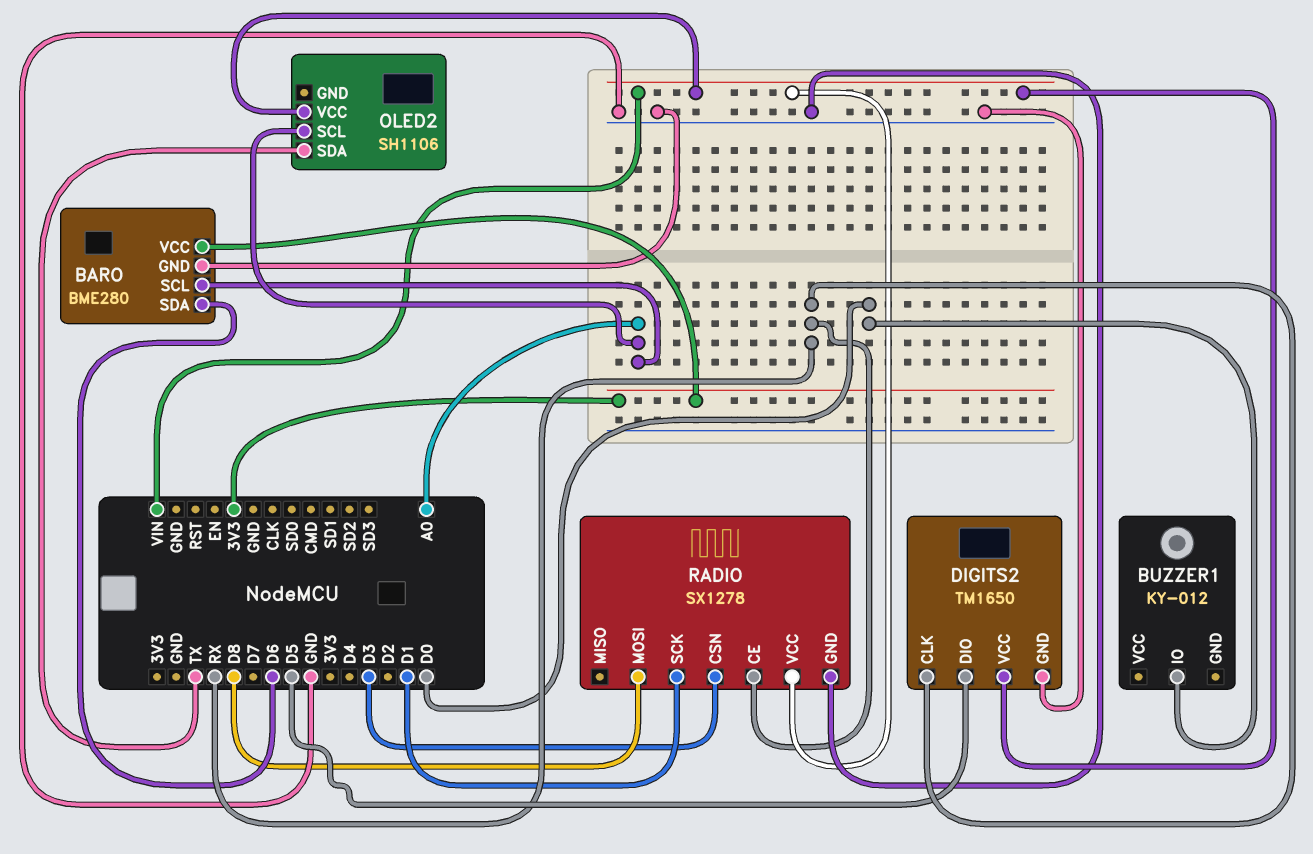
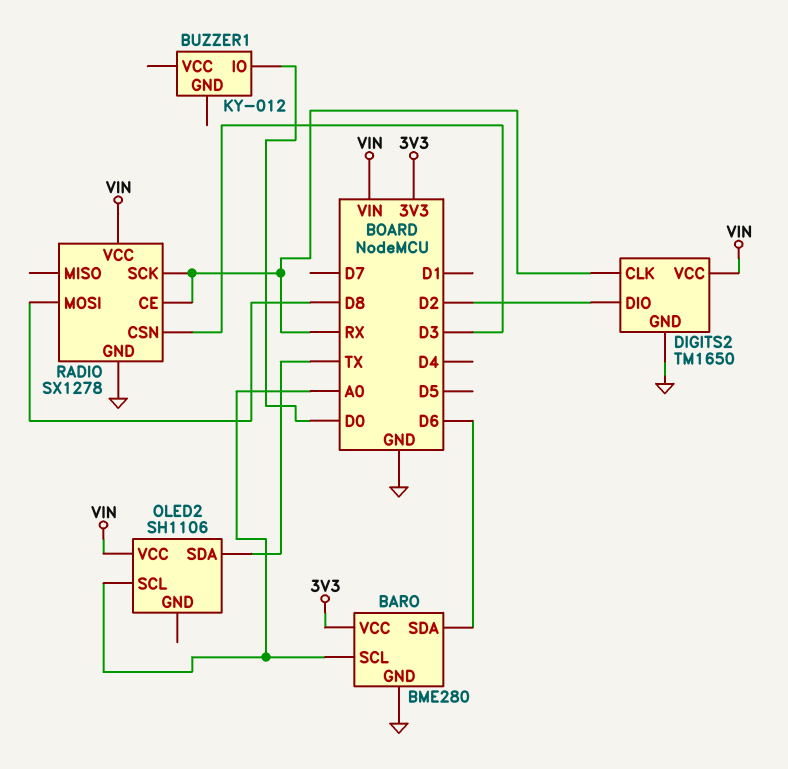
DIGITS2 pin DIO: D5 -> D2
RADIO pin SCK: D1 -> RX

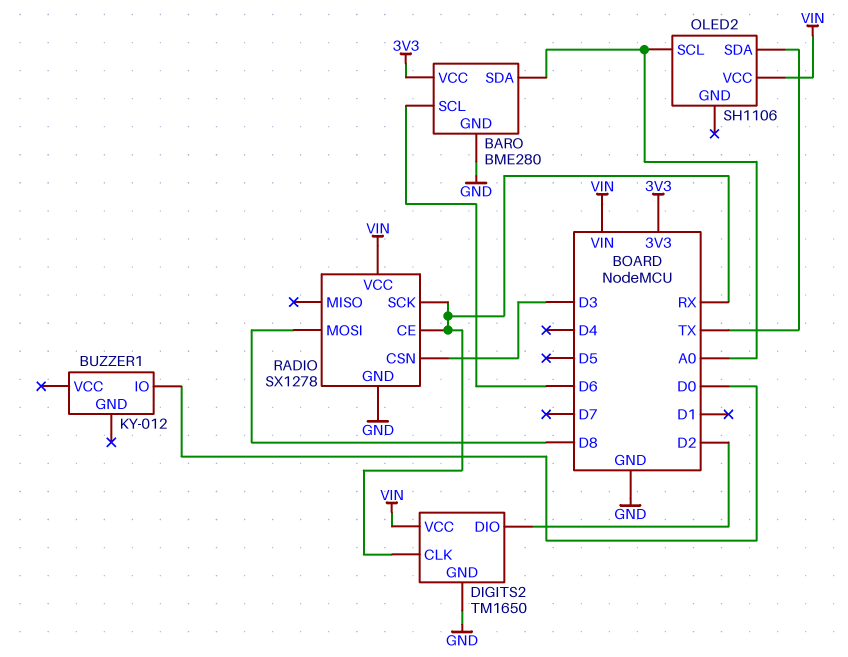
BARO pin SCL: A0 -> D6
BARO pin SDA: D6 -> A0

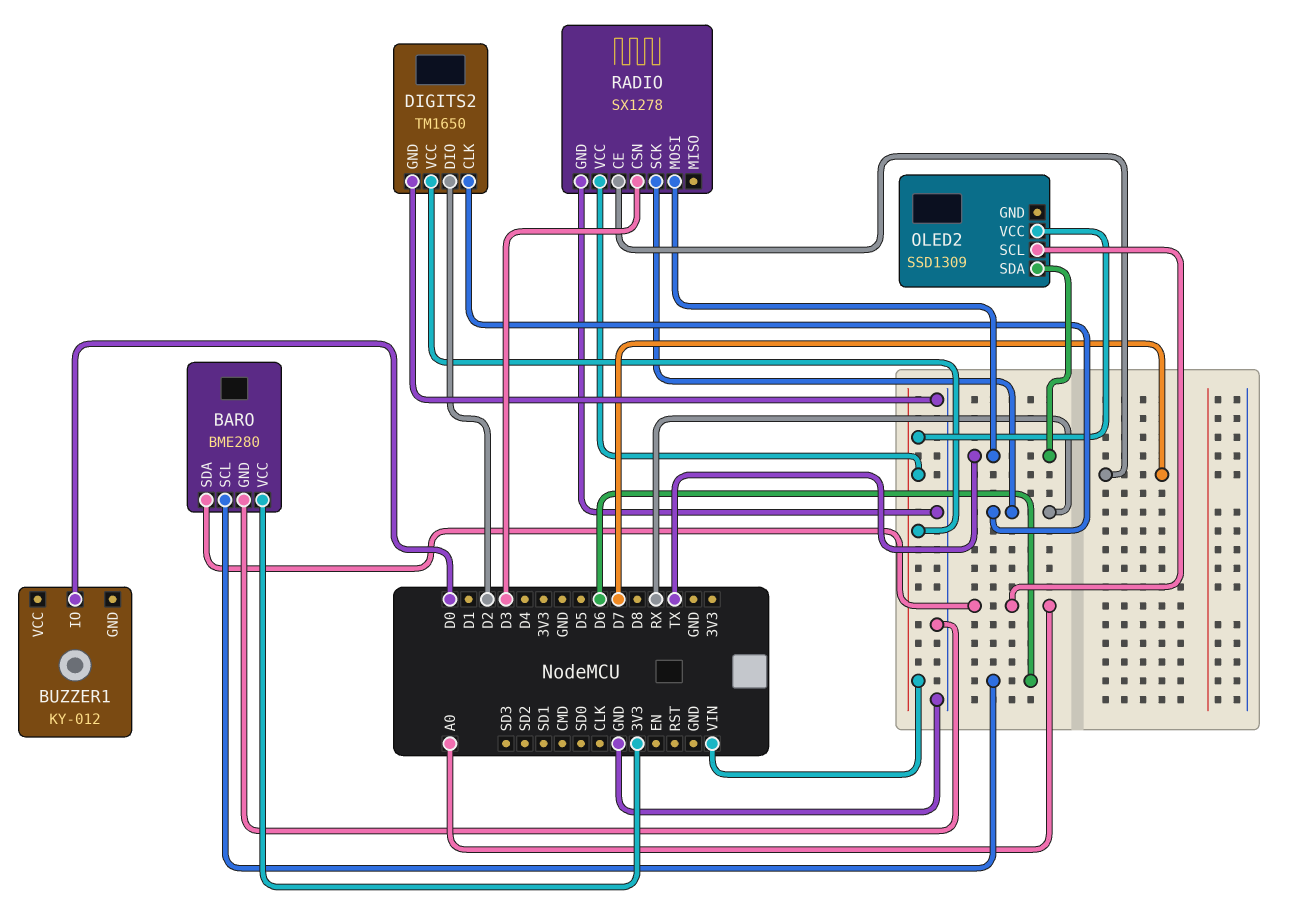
OLED2: SH1106 -> SSD1309
RADIO pin CE: RX -> D7
RADIO pin MOSI: D8 -> TX

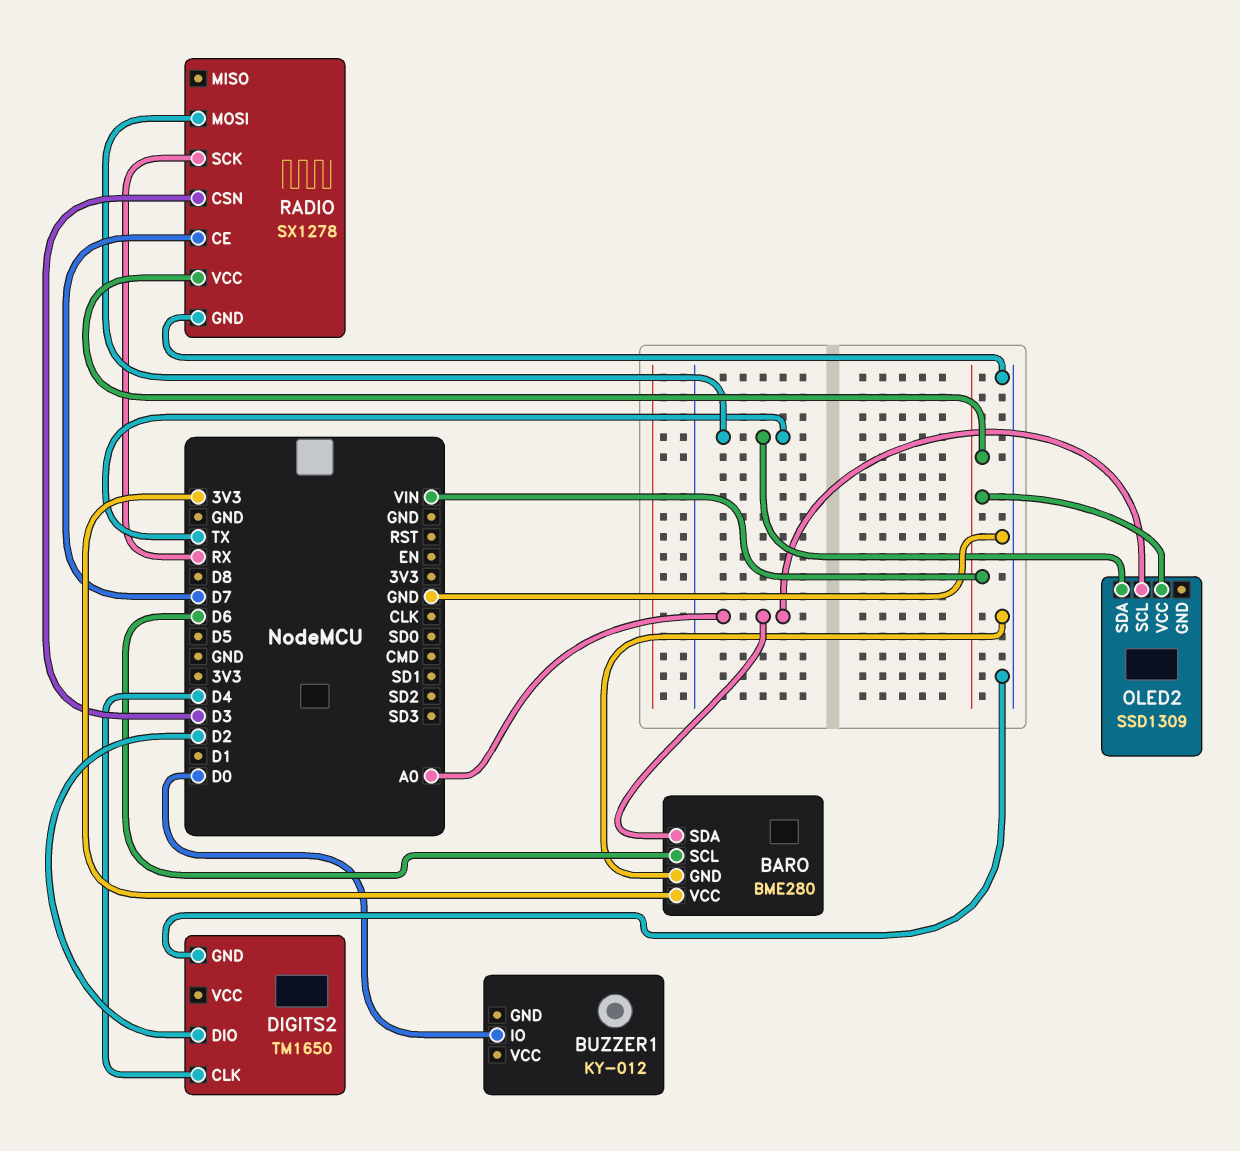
DIGITS2 pin CLK: RX -> D4
DIGITS2 pin VCC: VIN -> none

